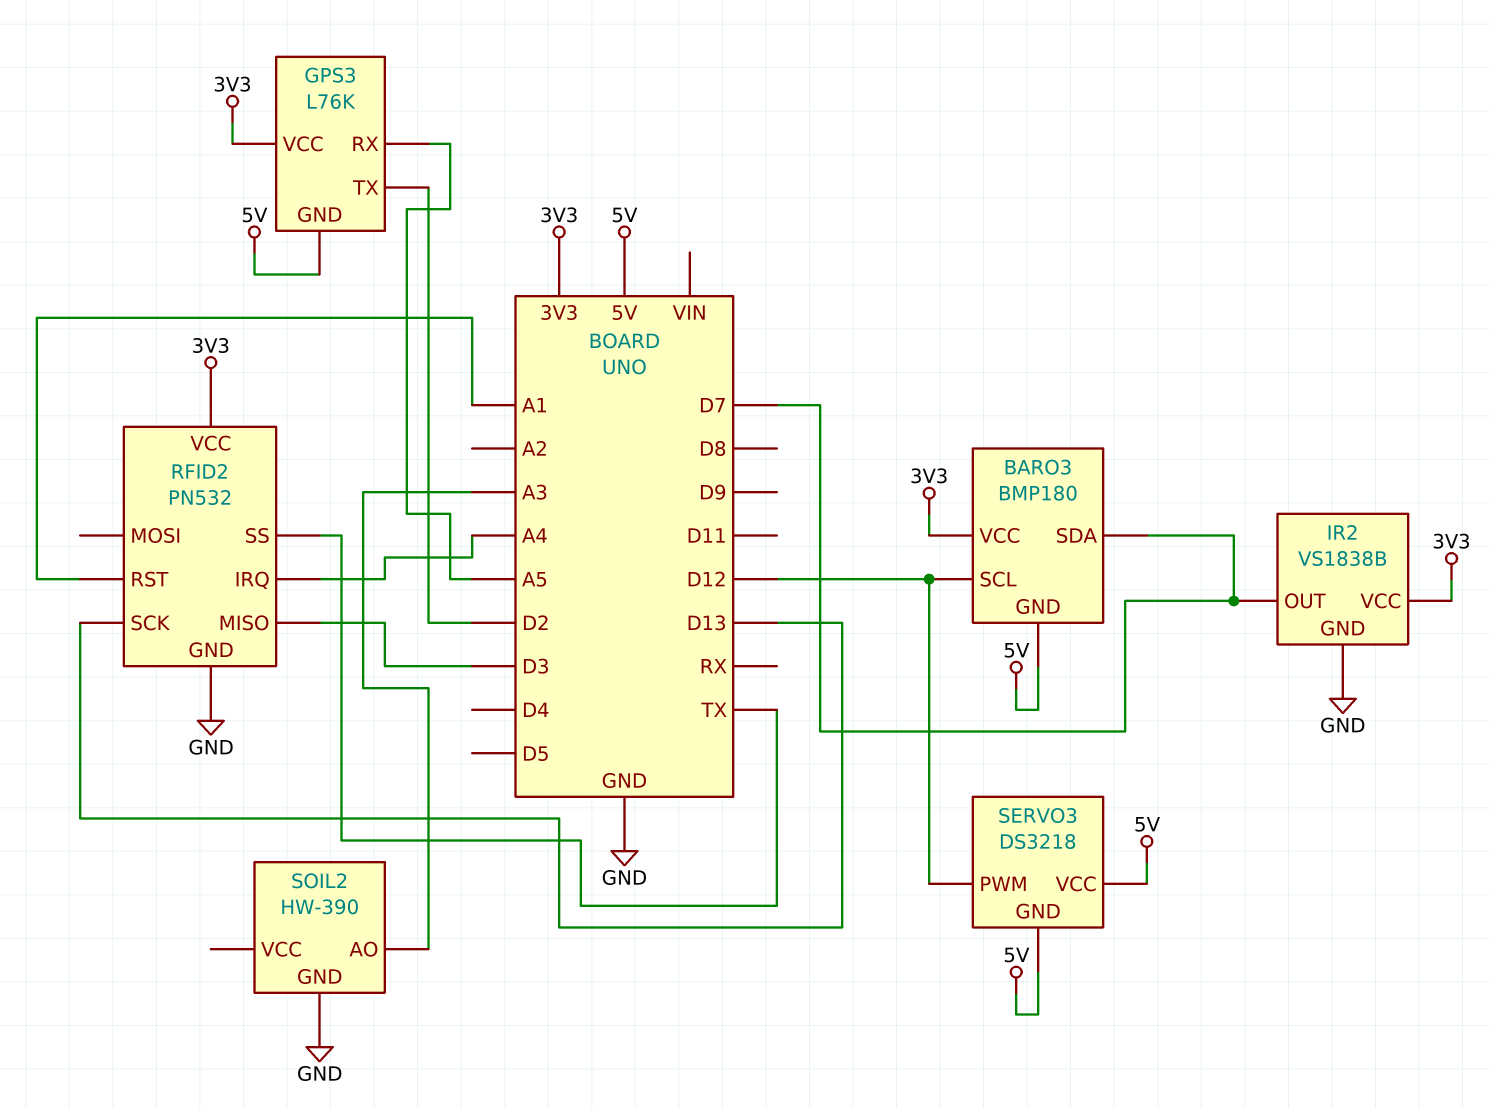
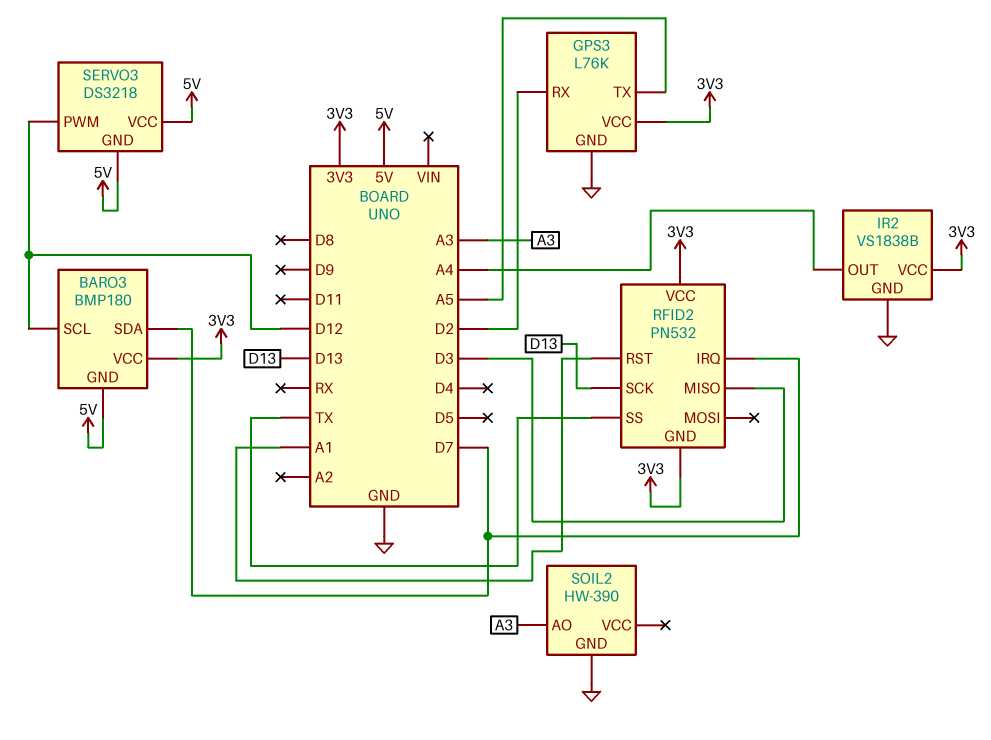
GPS3 pin GND: 5V -> GND
GPS3 pin RX: A5 -> D2
GPS3 pin TX: D2 -> A5
IR2 pin OUT: D7 -> A4
RFID2 pin GND: GND -> 3V3
RFID2 pin IRQ: A4 -> D7

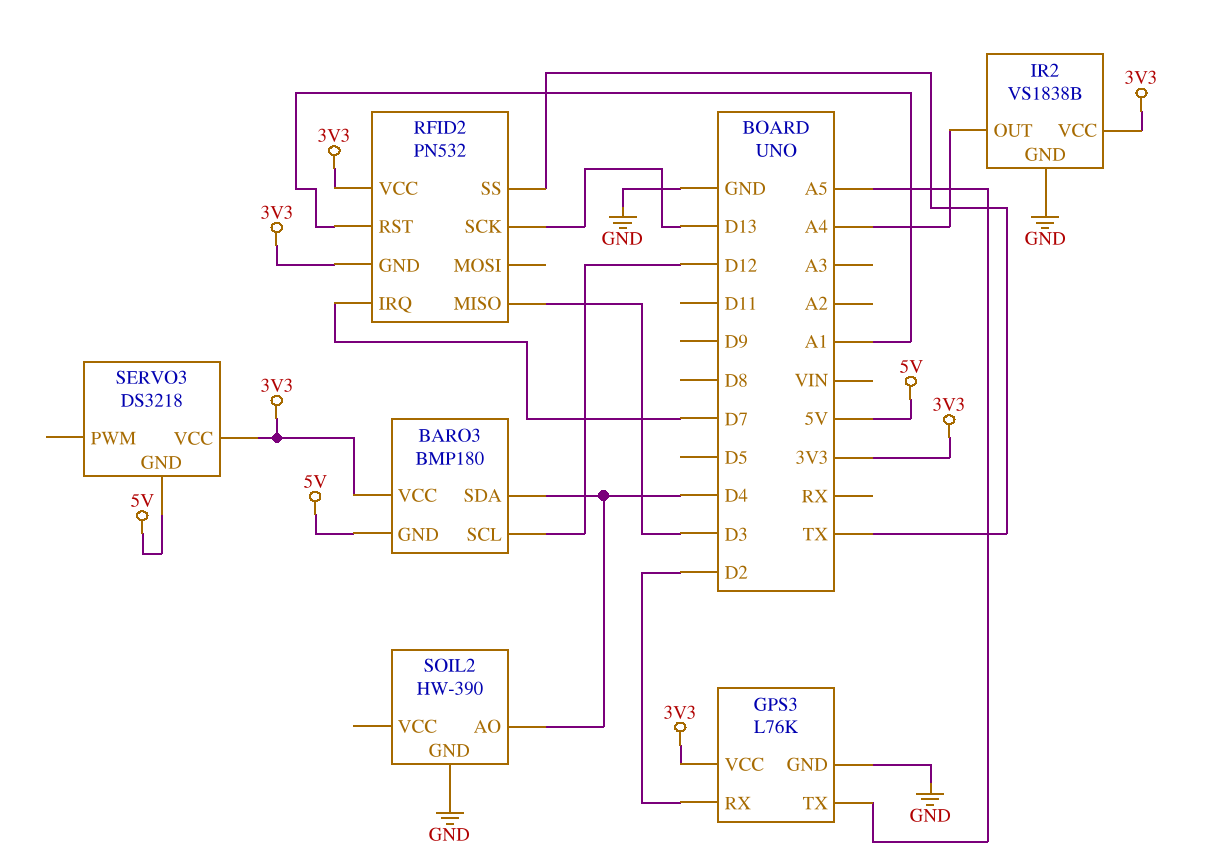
BARO3 pin SDA: D7 -> D4
SERVO3 pin PWM: D12 -> none
SERVO3 pin VCC: 5V -> 3V3
SOIL2 pin AO: A3 -> D4

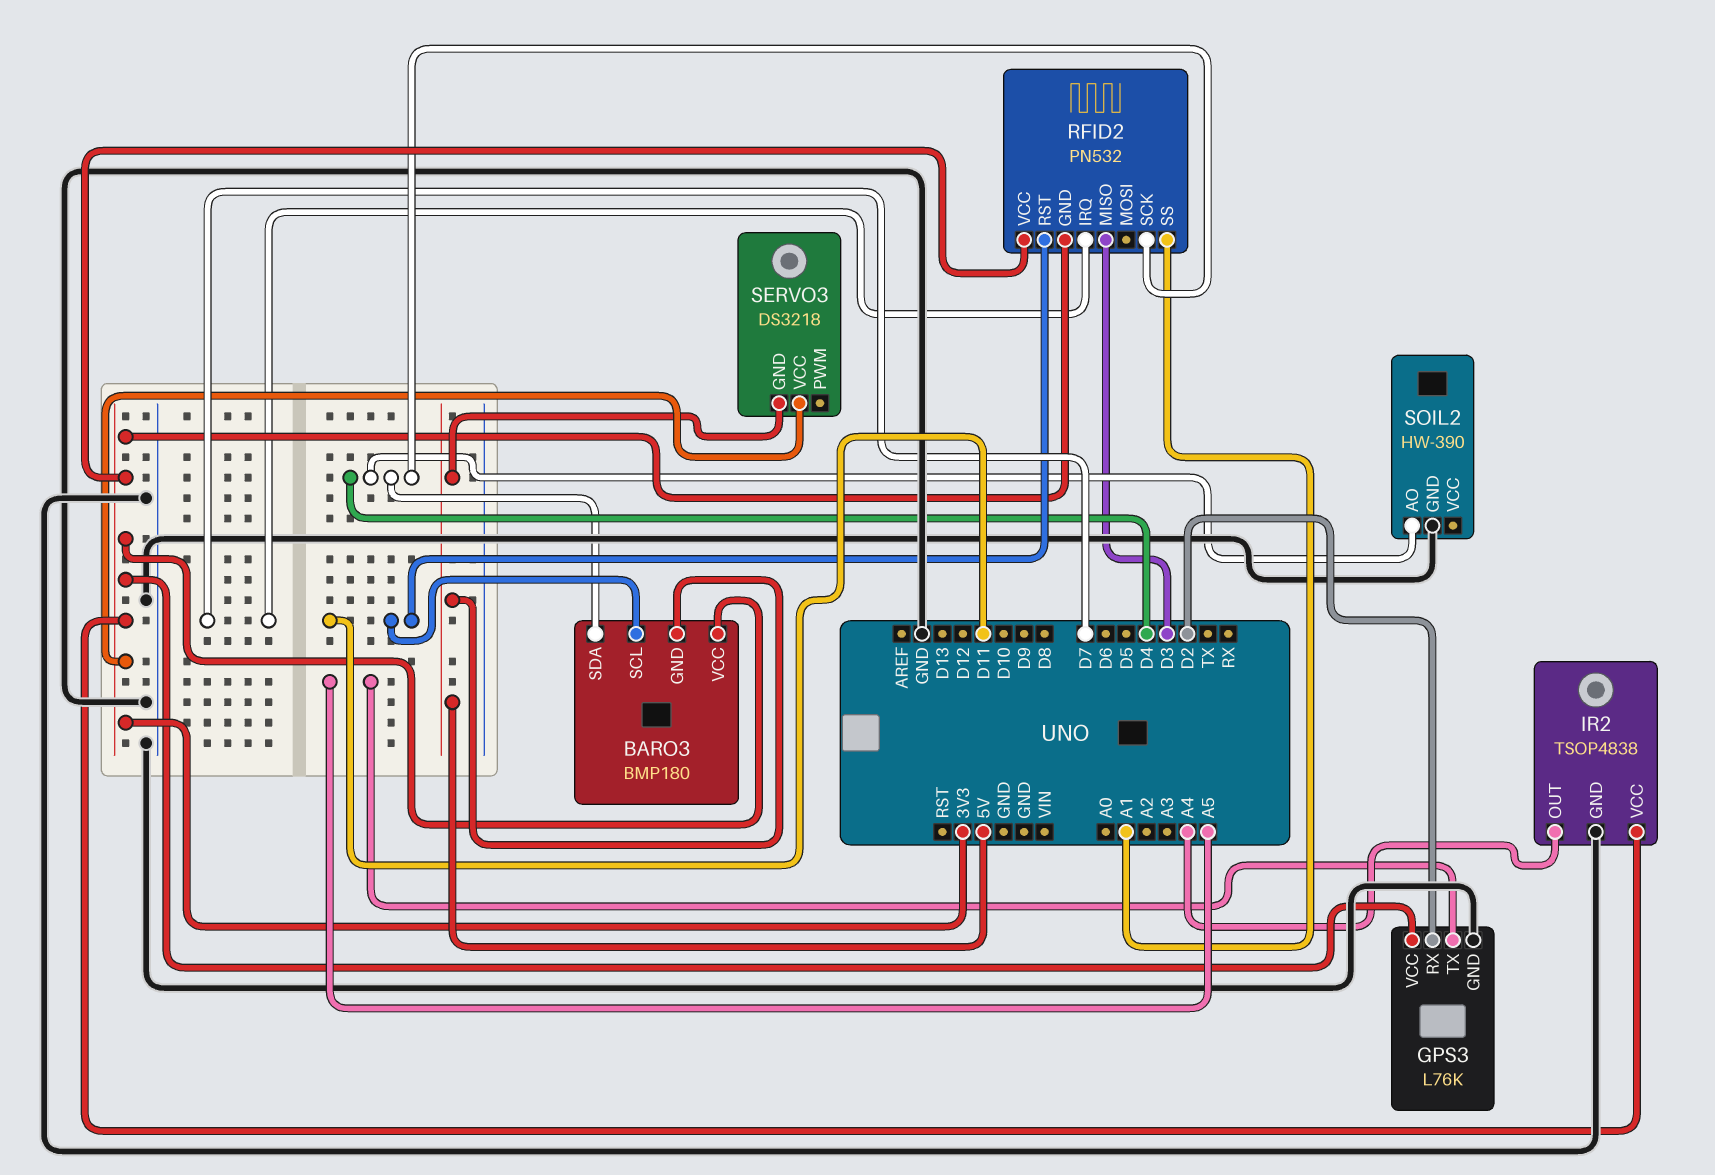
BARO3 pin SCL: D12 -> D11
IR2: VS1838B -> TSOP4838
RFID2 pin RST: A1 -> D11
RFID2 pin SCK: D13 -> D4
RFID2 pin SS: TX -> A1

